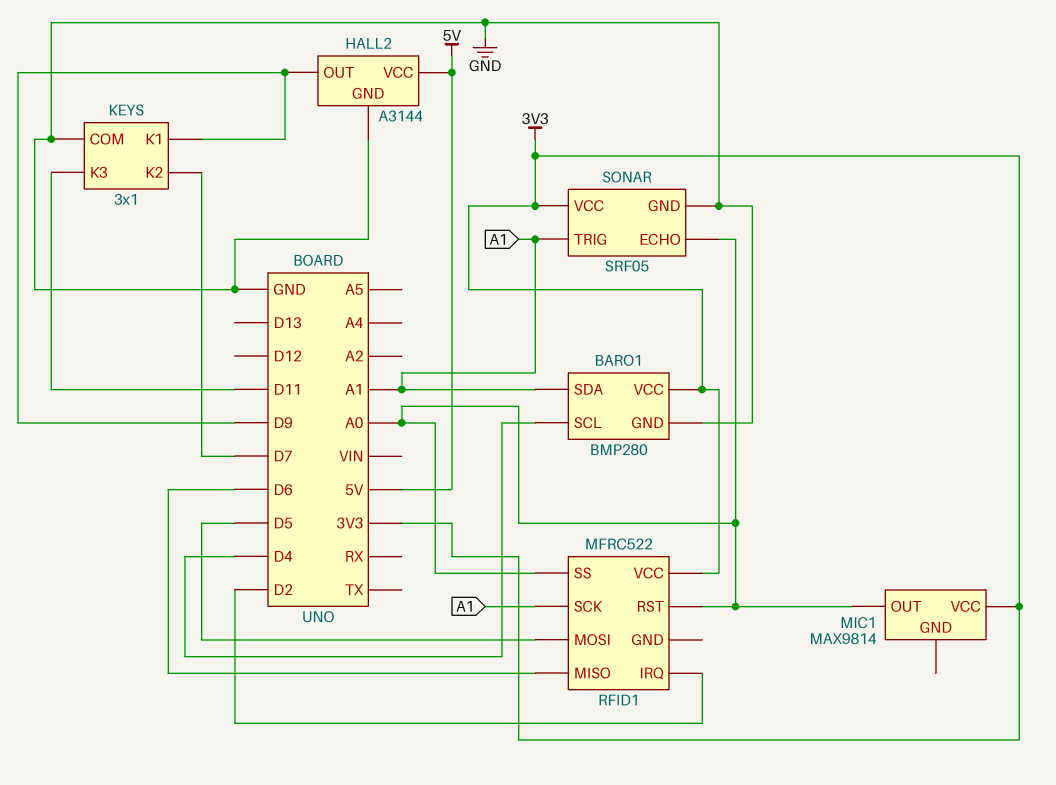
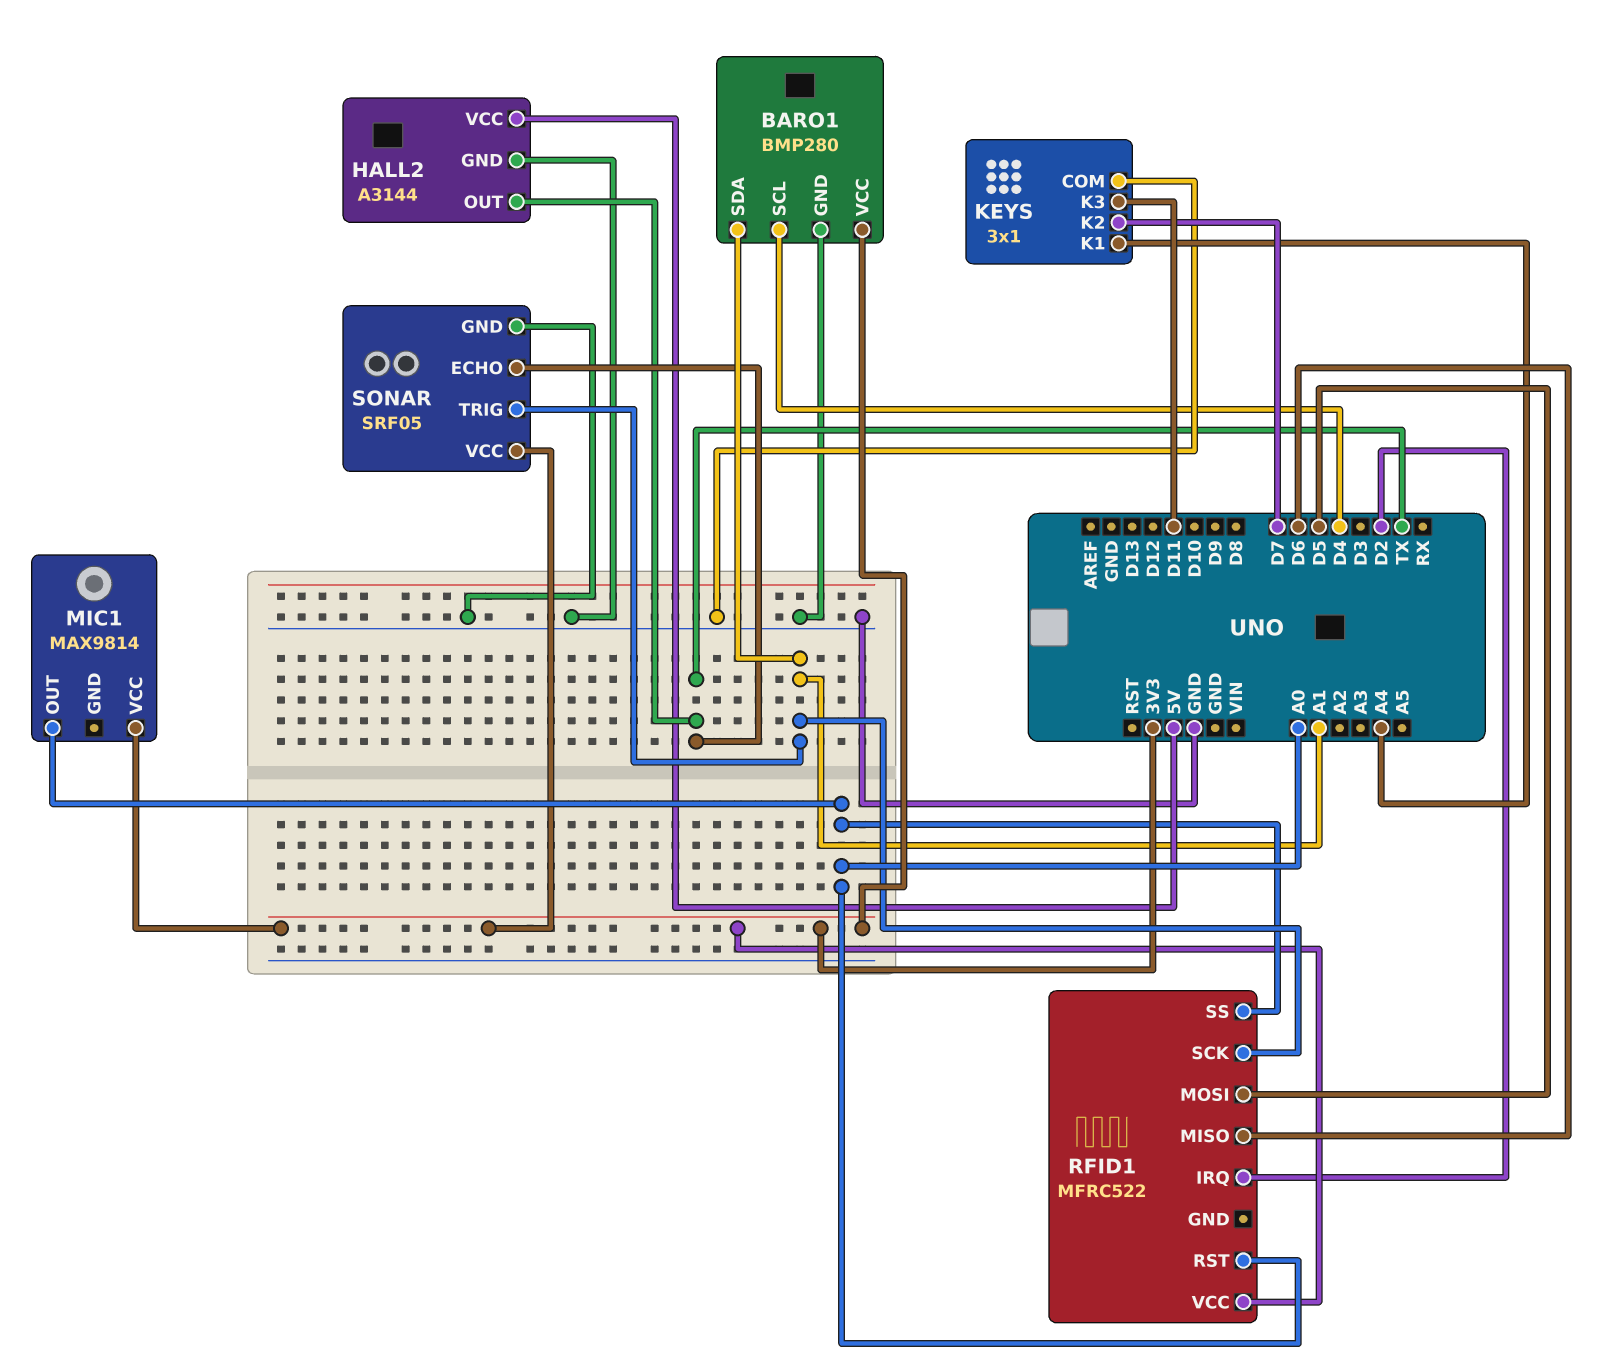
HALL2 pin OUT: D9 -> TX
KEYS pin K1: D9 -> A4
SONAR pin ECHO: A0 -> TX

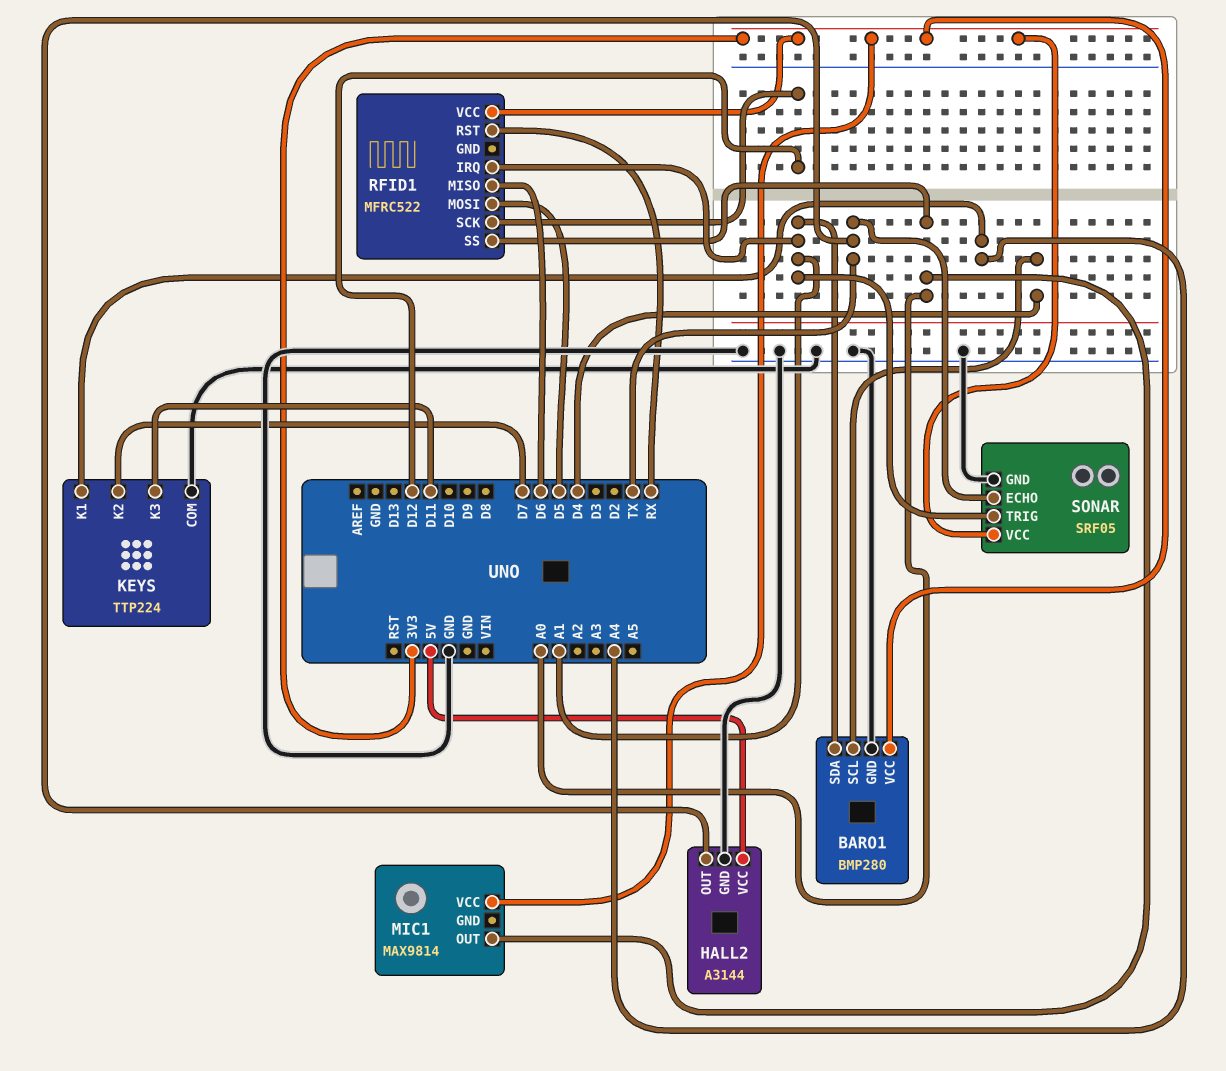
KEYS: 3x1 -> TTP224
RFID1 pin IRQ: D2 -> A1
RFID1 pin RST: A0 -> RX
RFID1 pin SCK: A1 -> D12

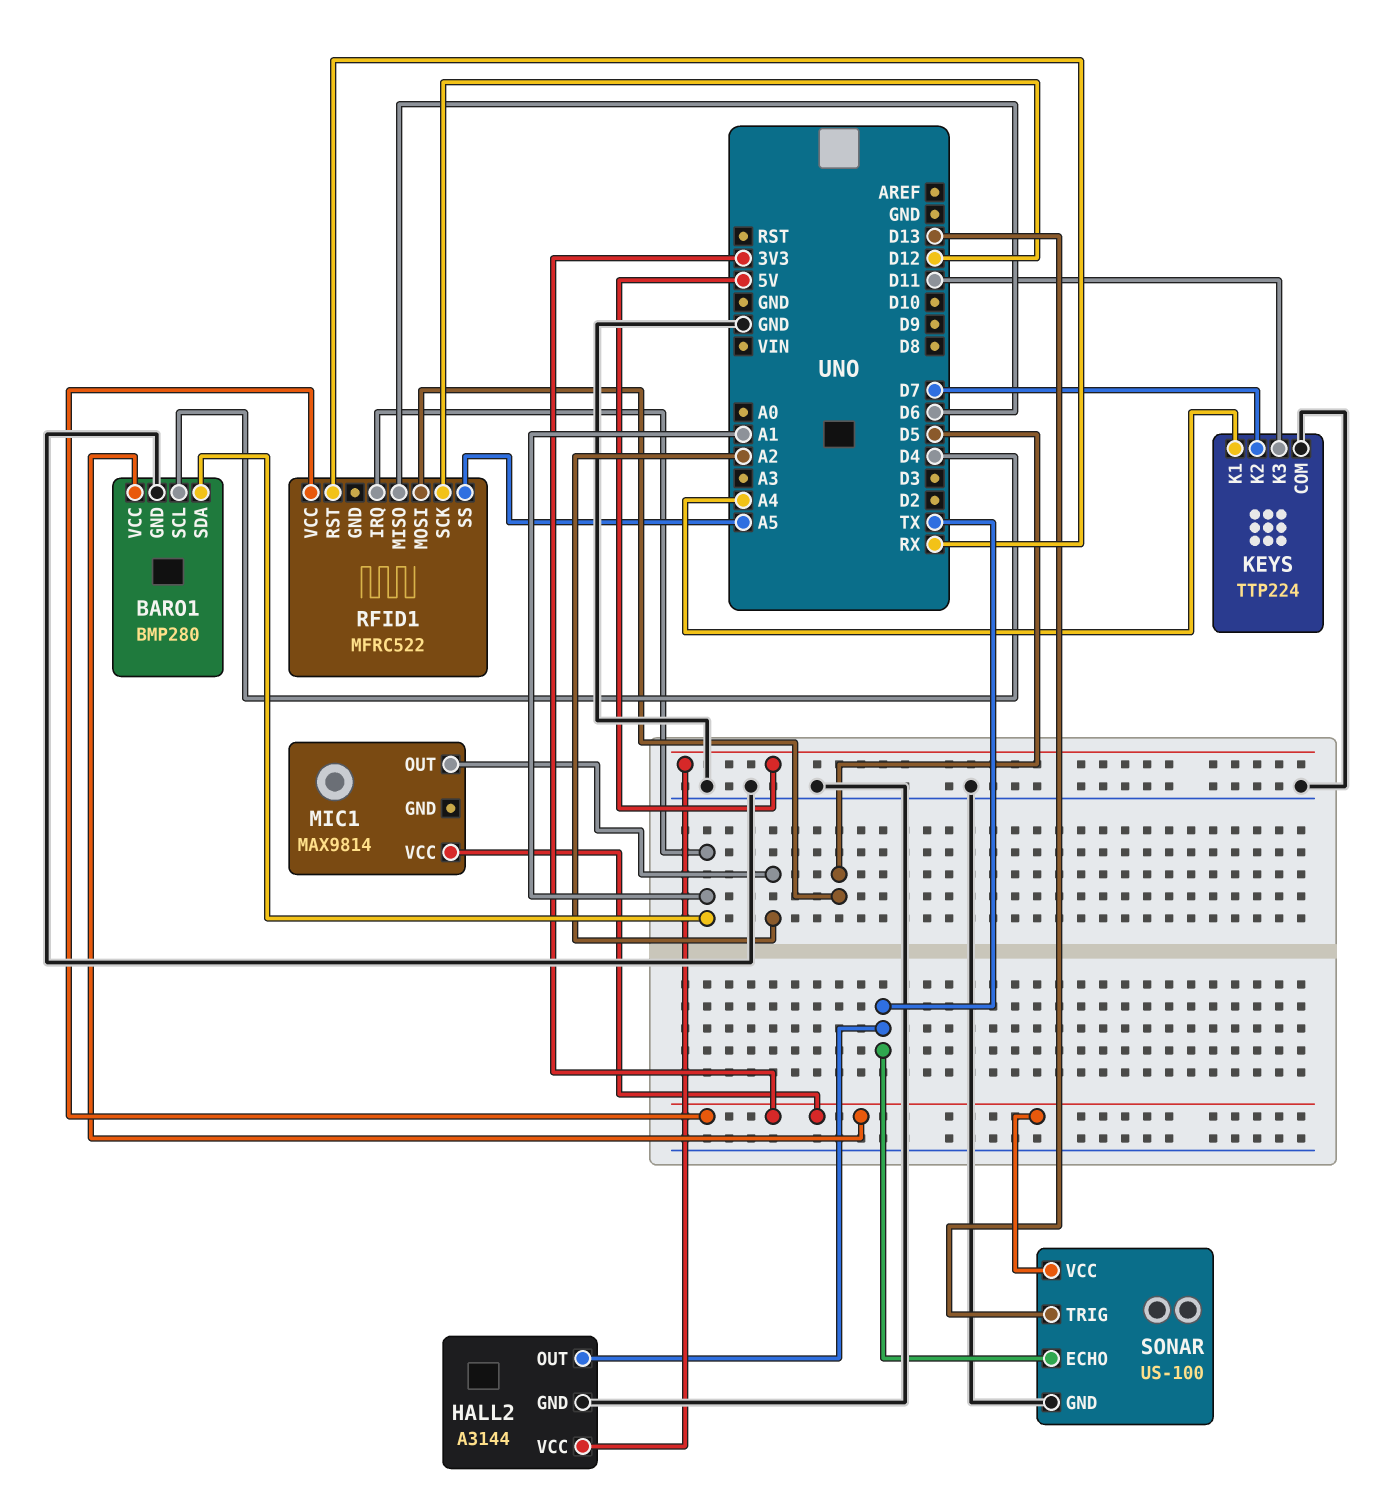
MIC1 pin OUT: A0 -> A2
RFID1 pin SS: A0 -> A5
SONAR: SRF05 -> US-100
SONAR pin TRIG: A1 -> D13

